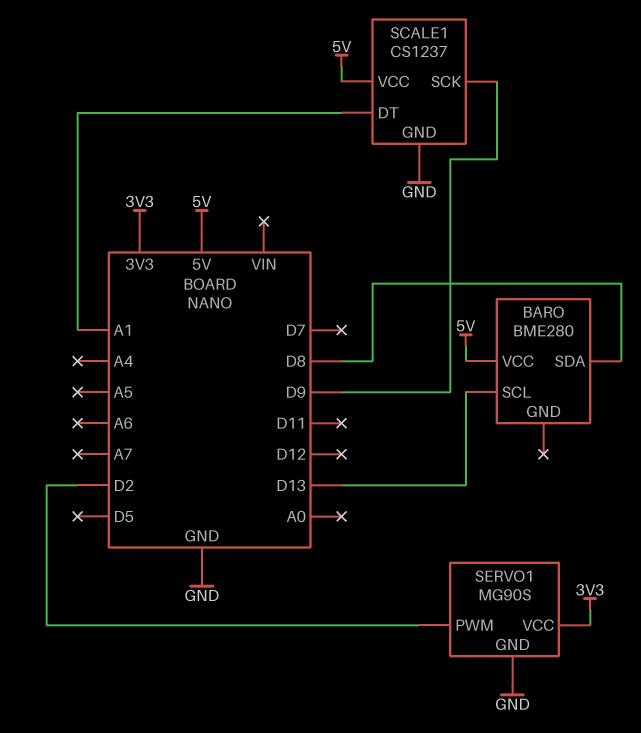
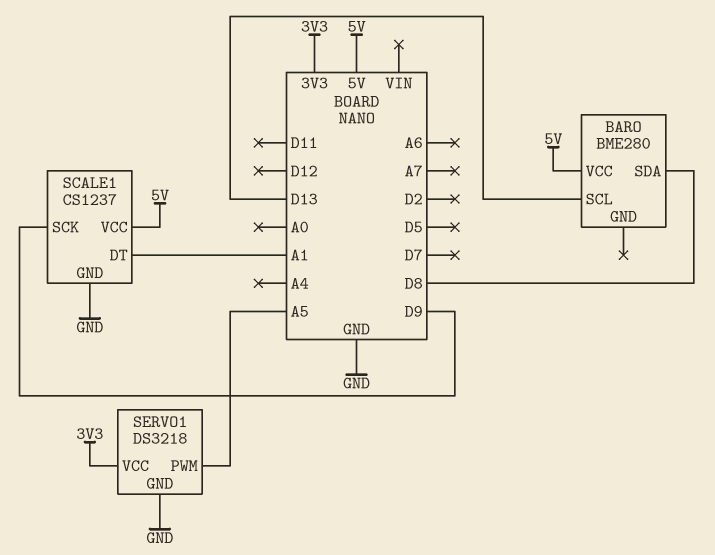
SERVO1: MG90S -> DS3218
SERVO1 pin PWM: D2 -> A5

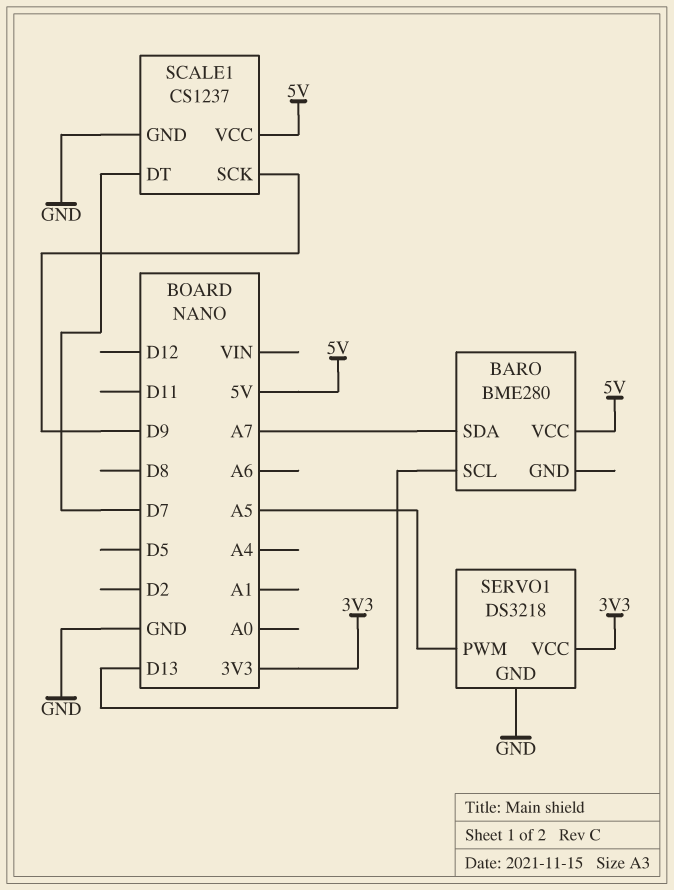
BARO pin SDA: D8 -> A7
SCALE1 pin DT: A1 -> D7

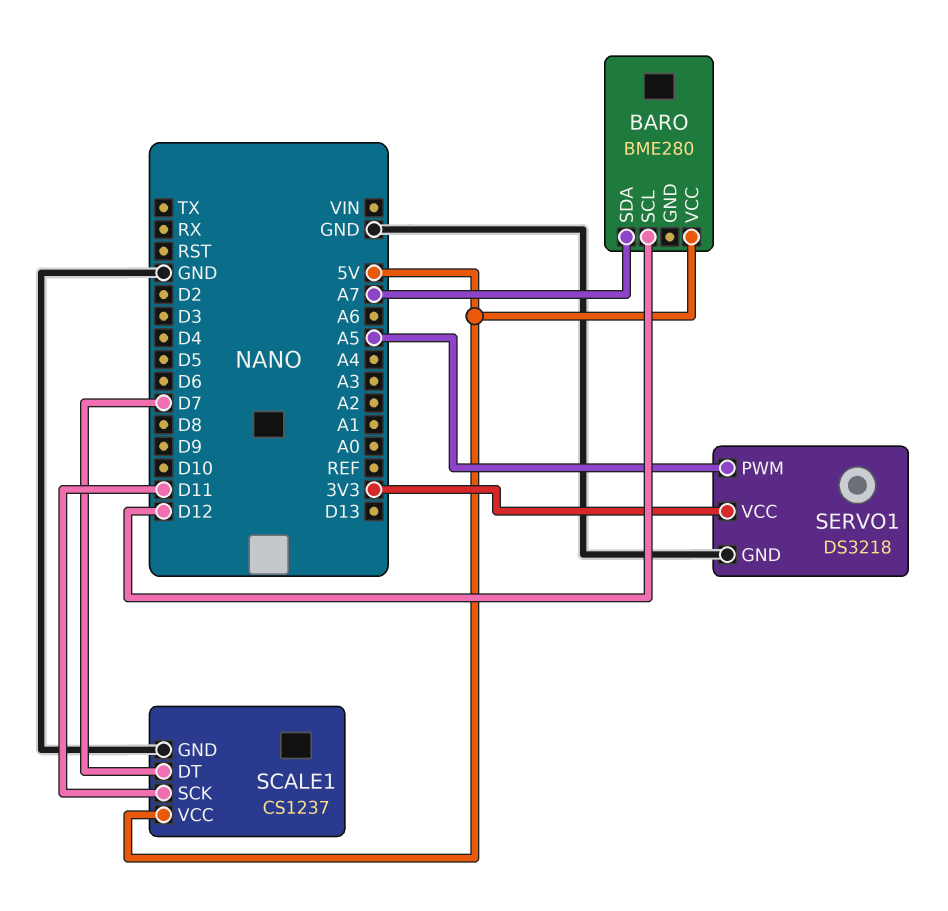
BARO pin SCL: D13 -> D12
SCALE1 pin SCK: D9 -> D11

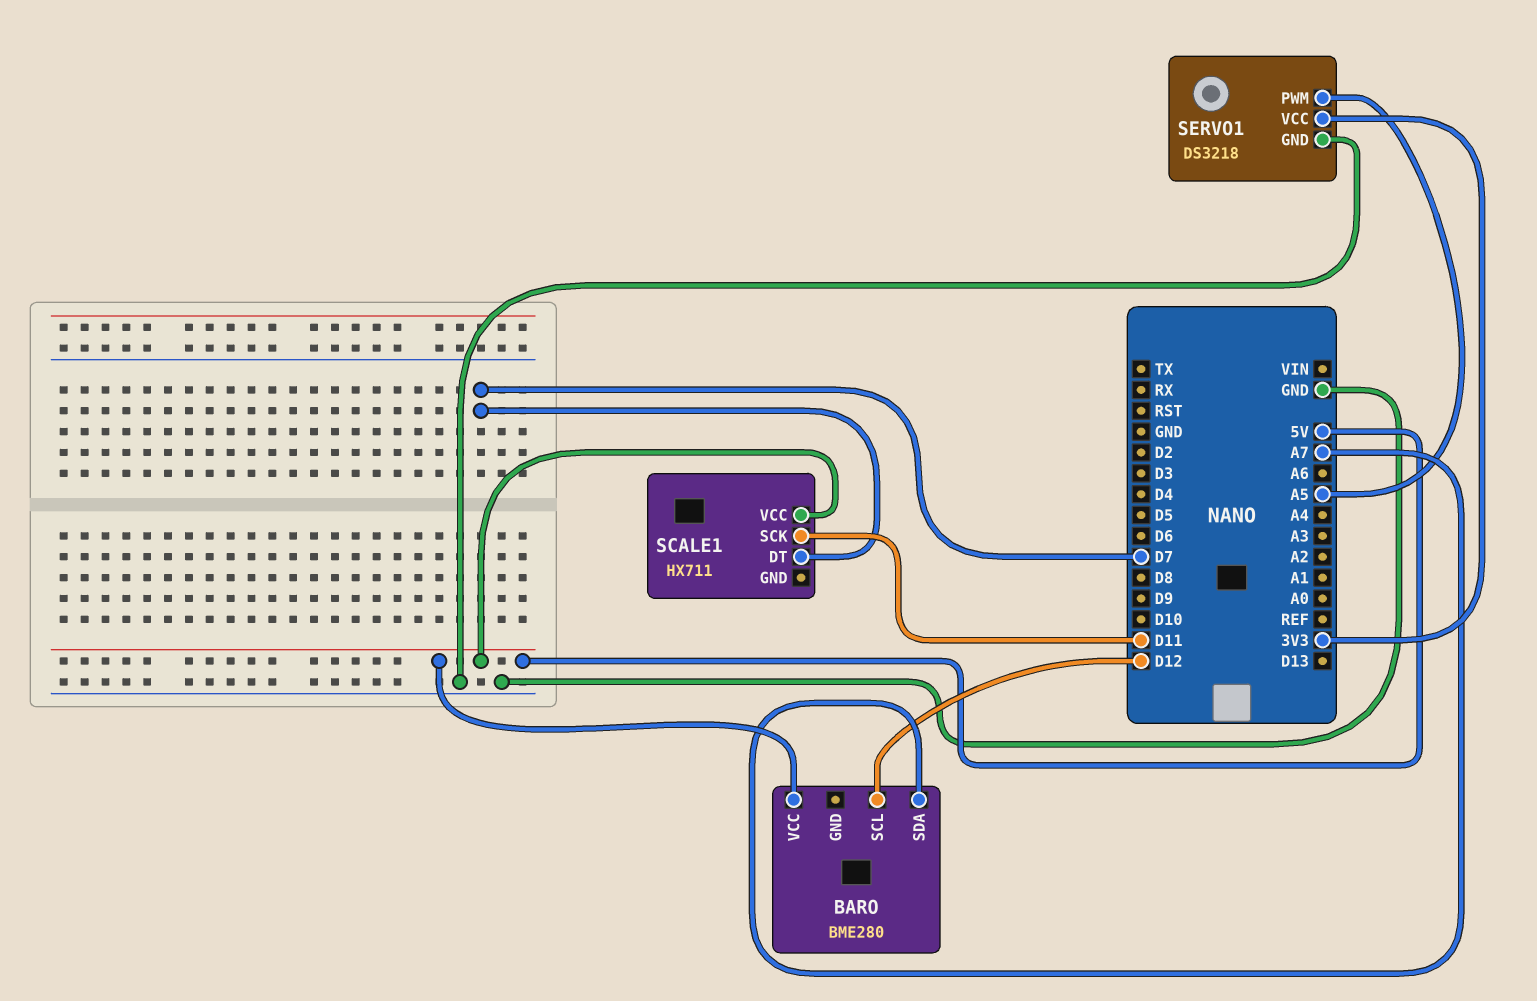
SCALE1: CS1237 -> HX711
SCALE1 pin GND: GND -> none

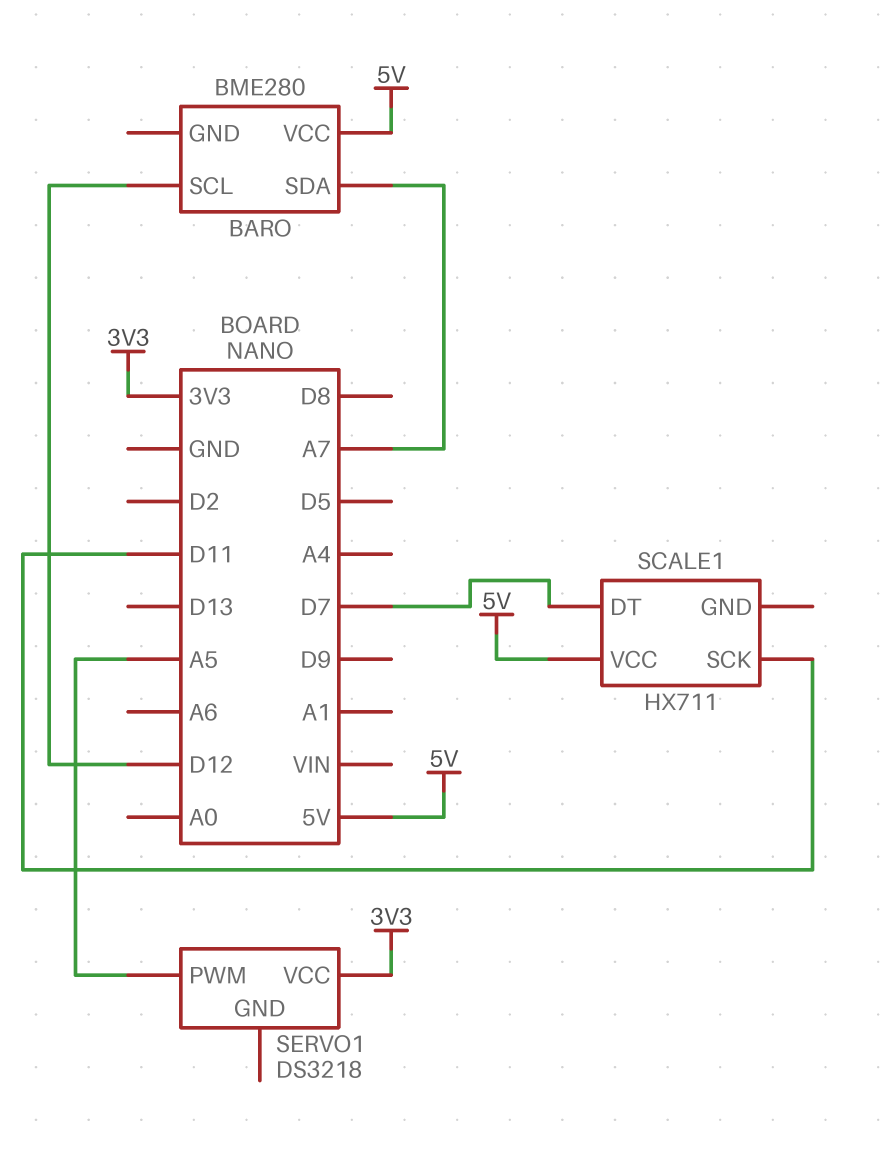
SERVO1 pin GND: GND -> none

